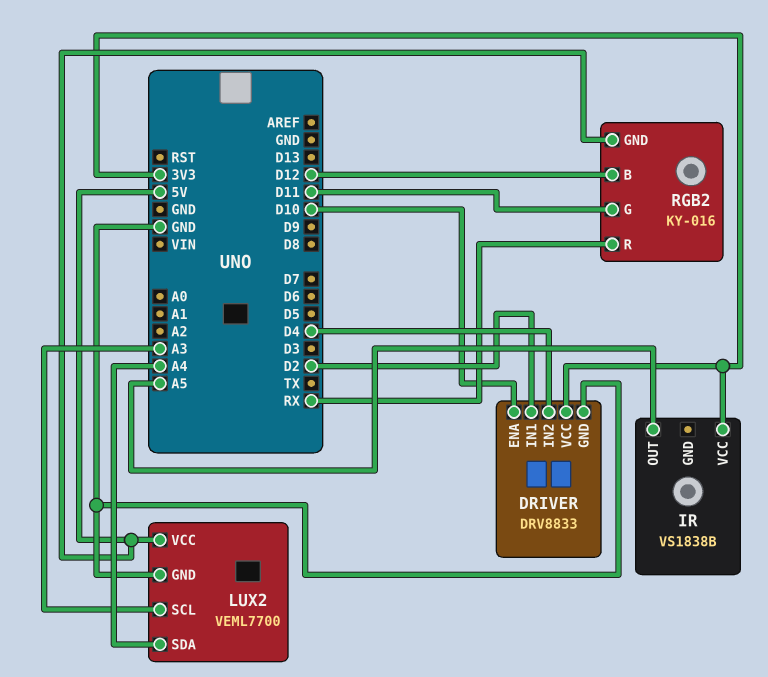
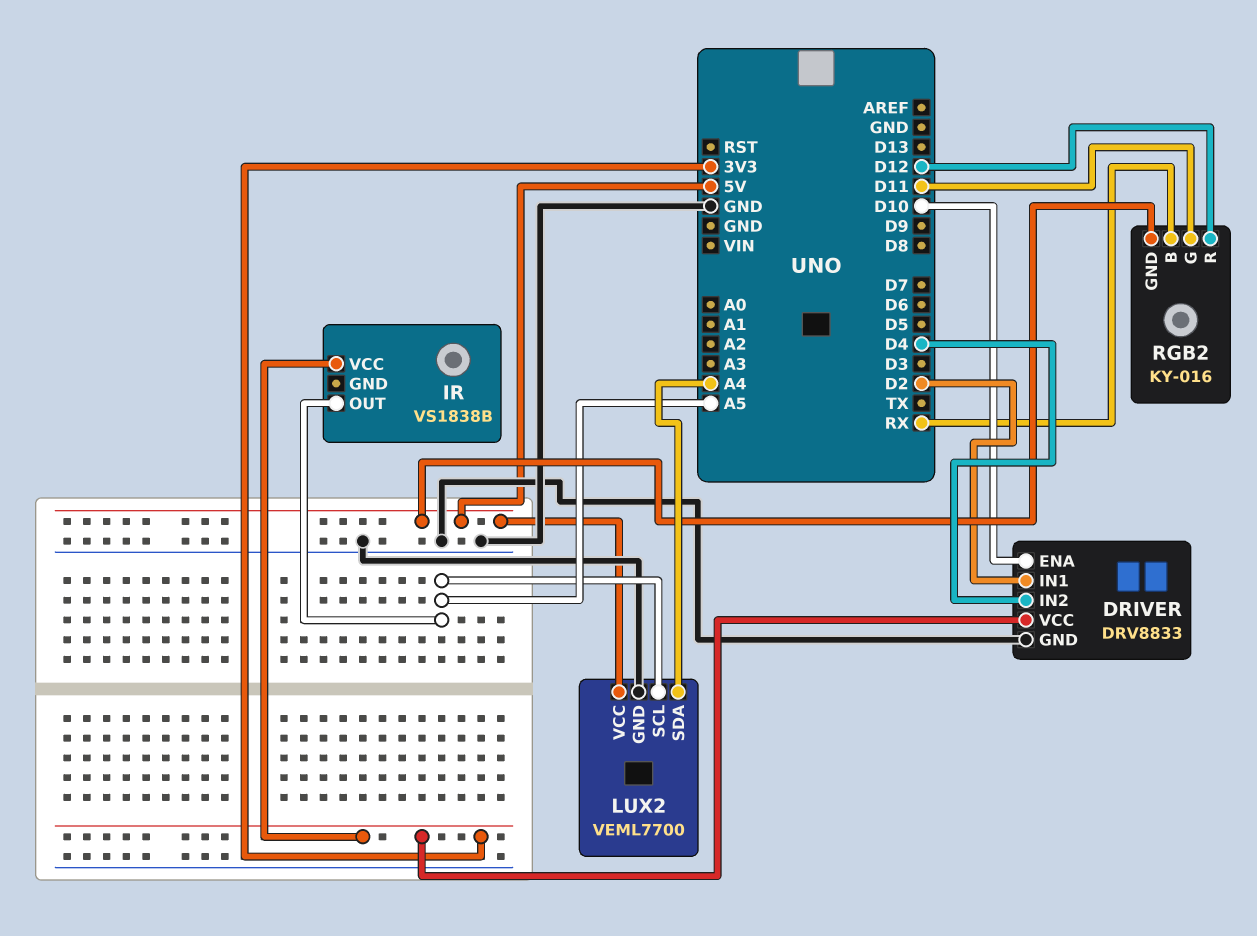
LUX2 pin SCL: A3 -> A5
RGB2 pin B: D12 -> RX
RGB2 pin R: RX -> D12

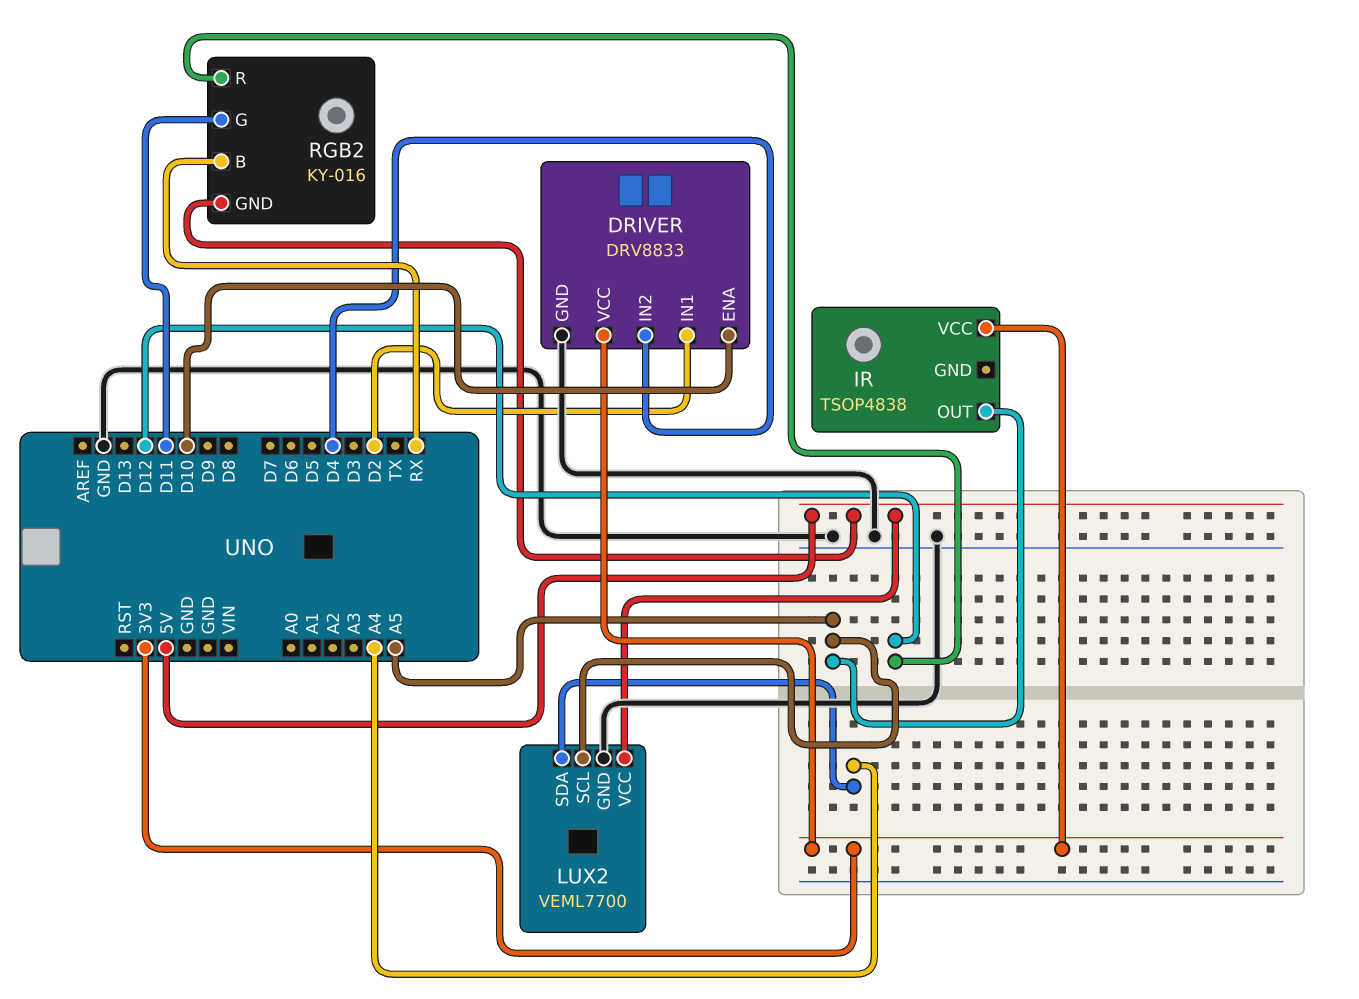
IR: VS1838B -> TSOP4838

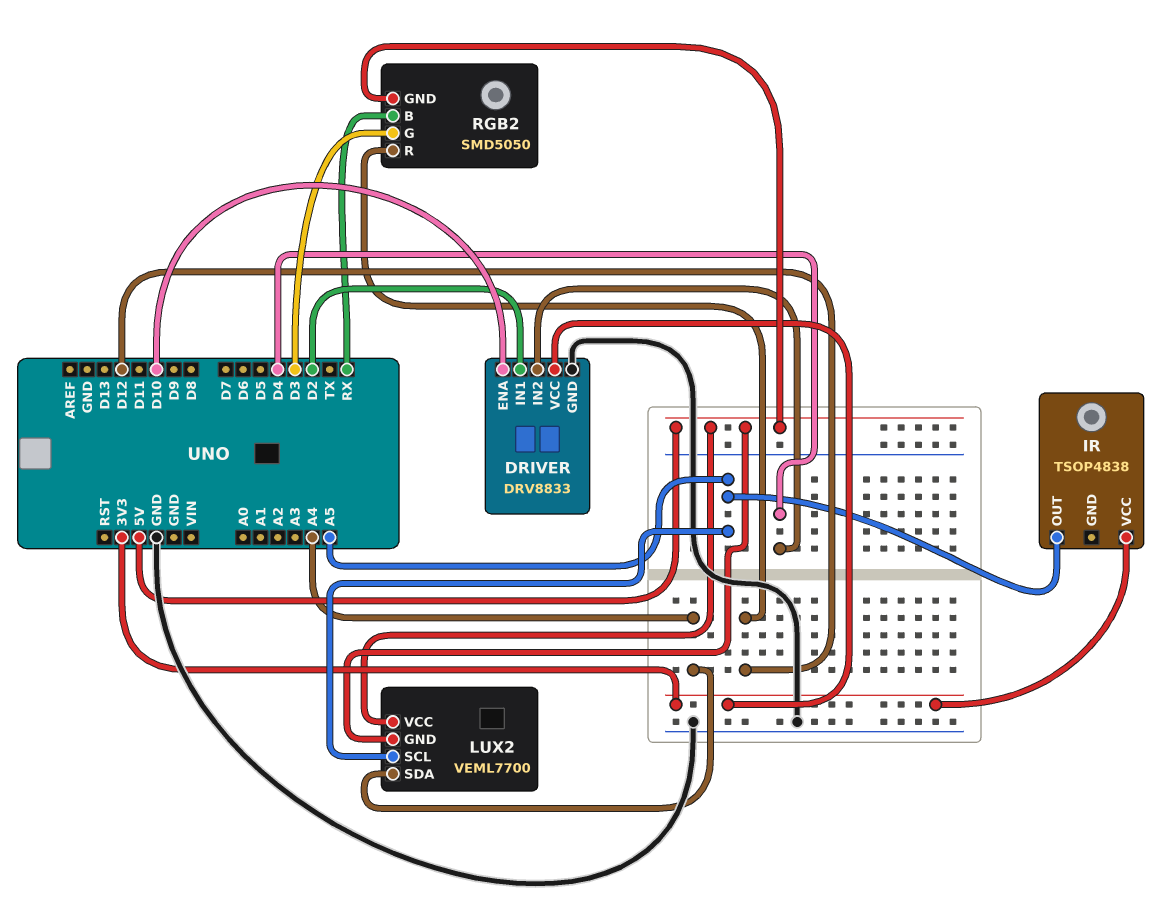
LUX2 pin GND: GND -> 5V
RGB2: KY-016 -> SMD5050
RGB2 pin G: D11 -> D3

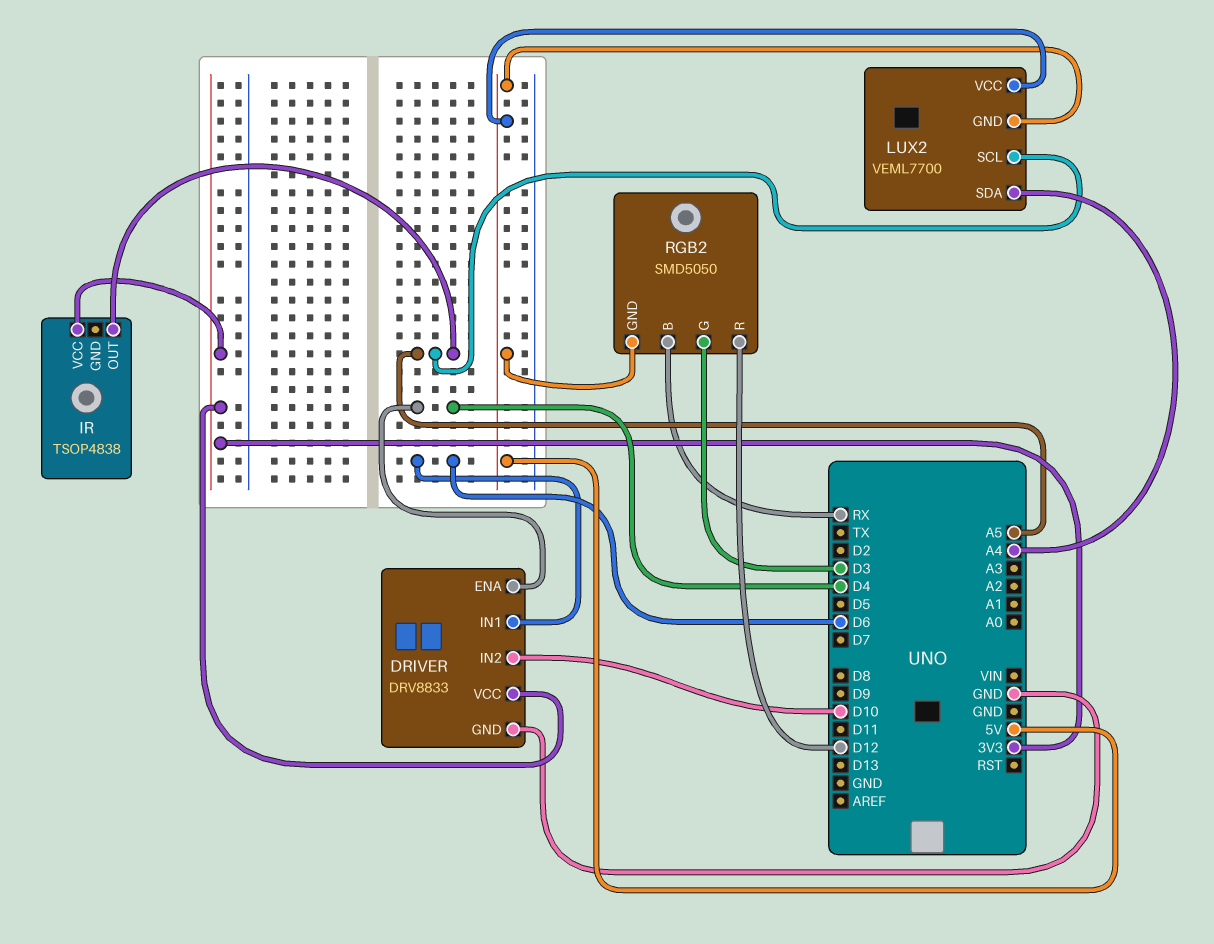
DRIVER pin ENA: D10 -> D4
DRIVER pin IN1: D2 -> D6
DRIVER pin IN2: D4 -> D10

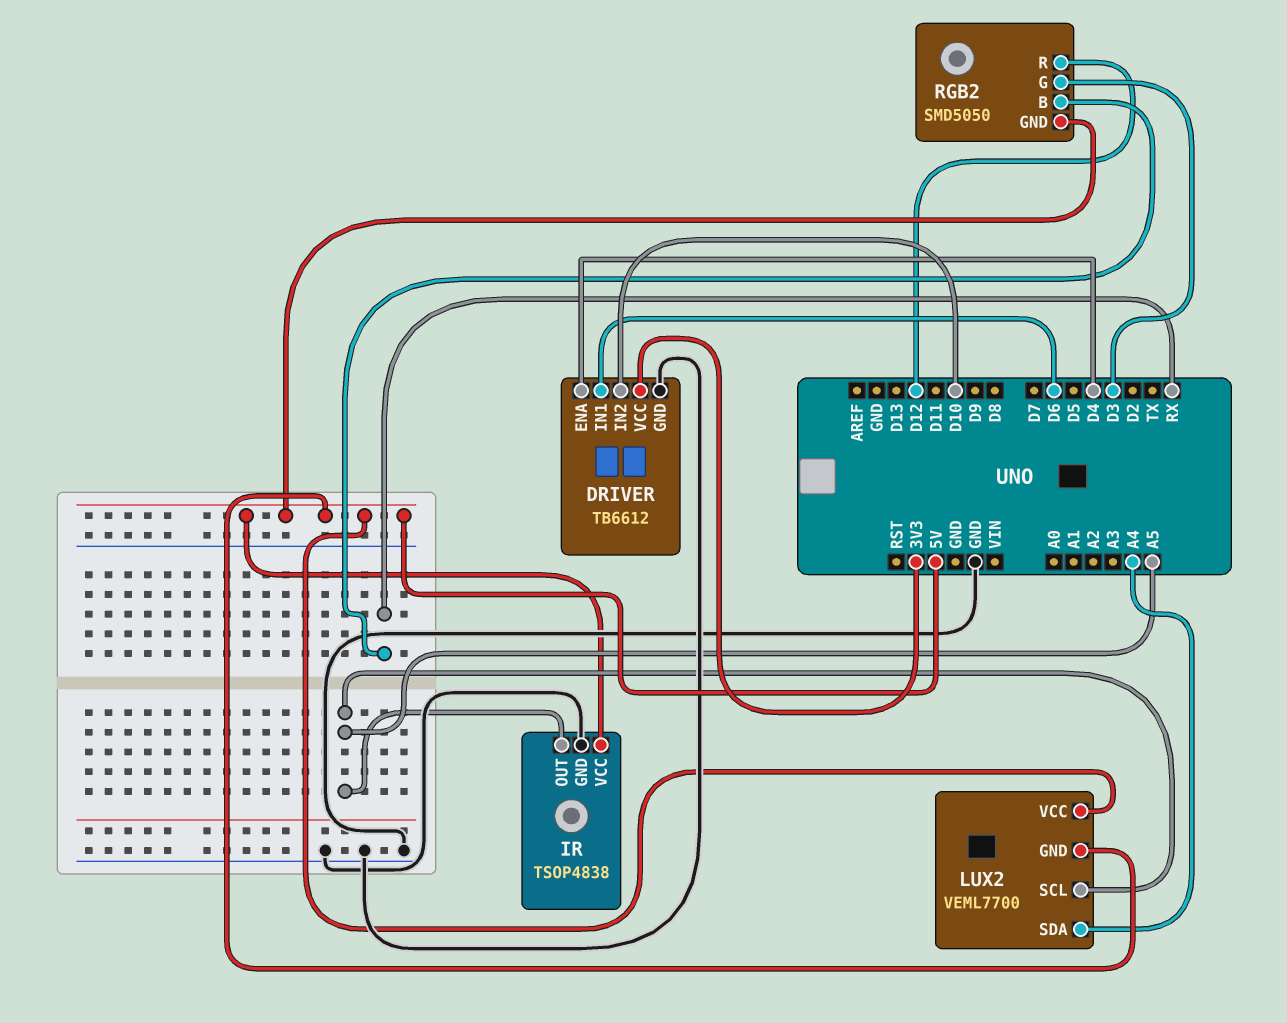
DRIVER: DRV8833 -> TB6612
IR pin GND: none -> GND
IR pin VCC: 3V3 -> 5V

